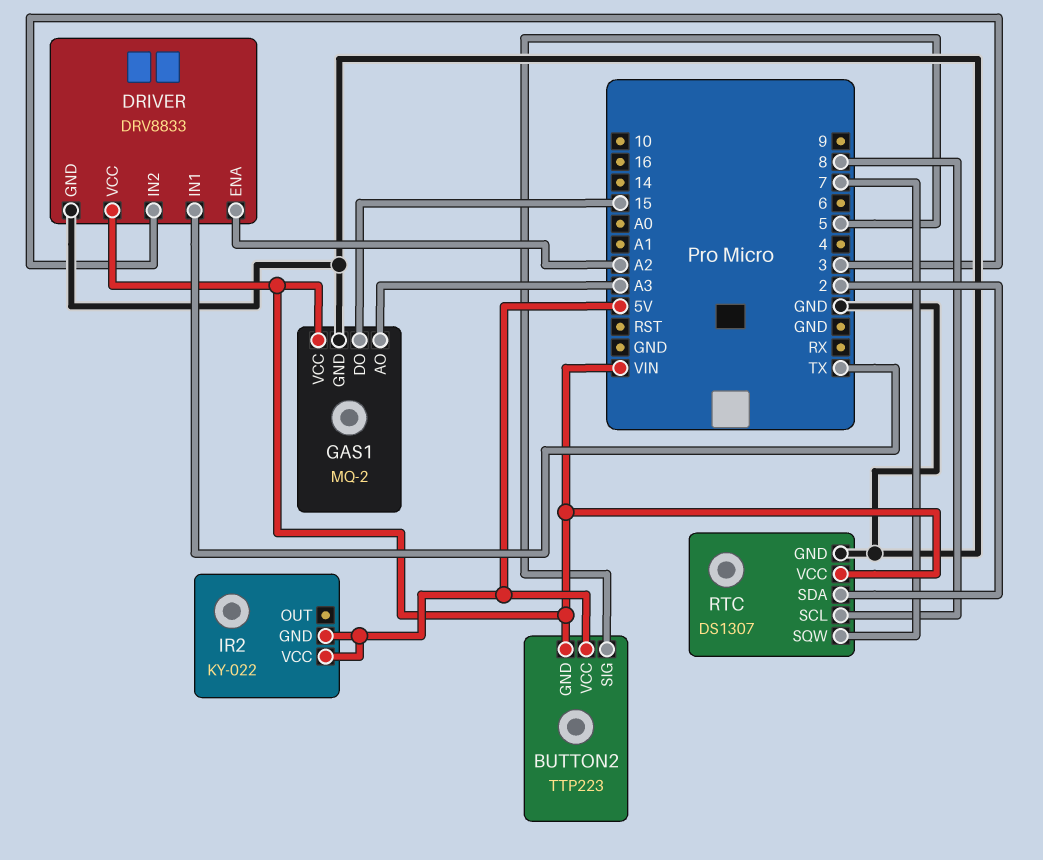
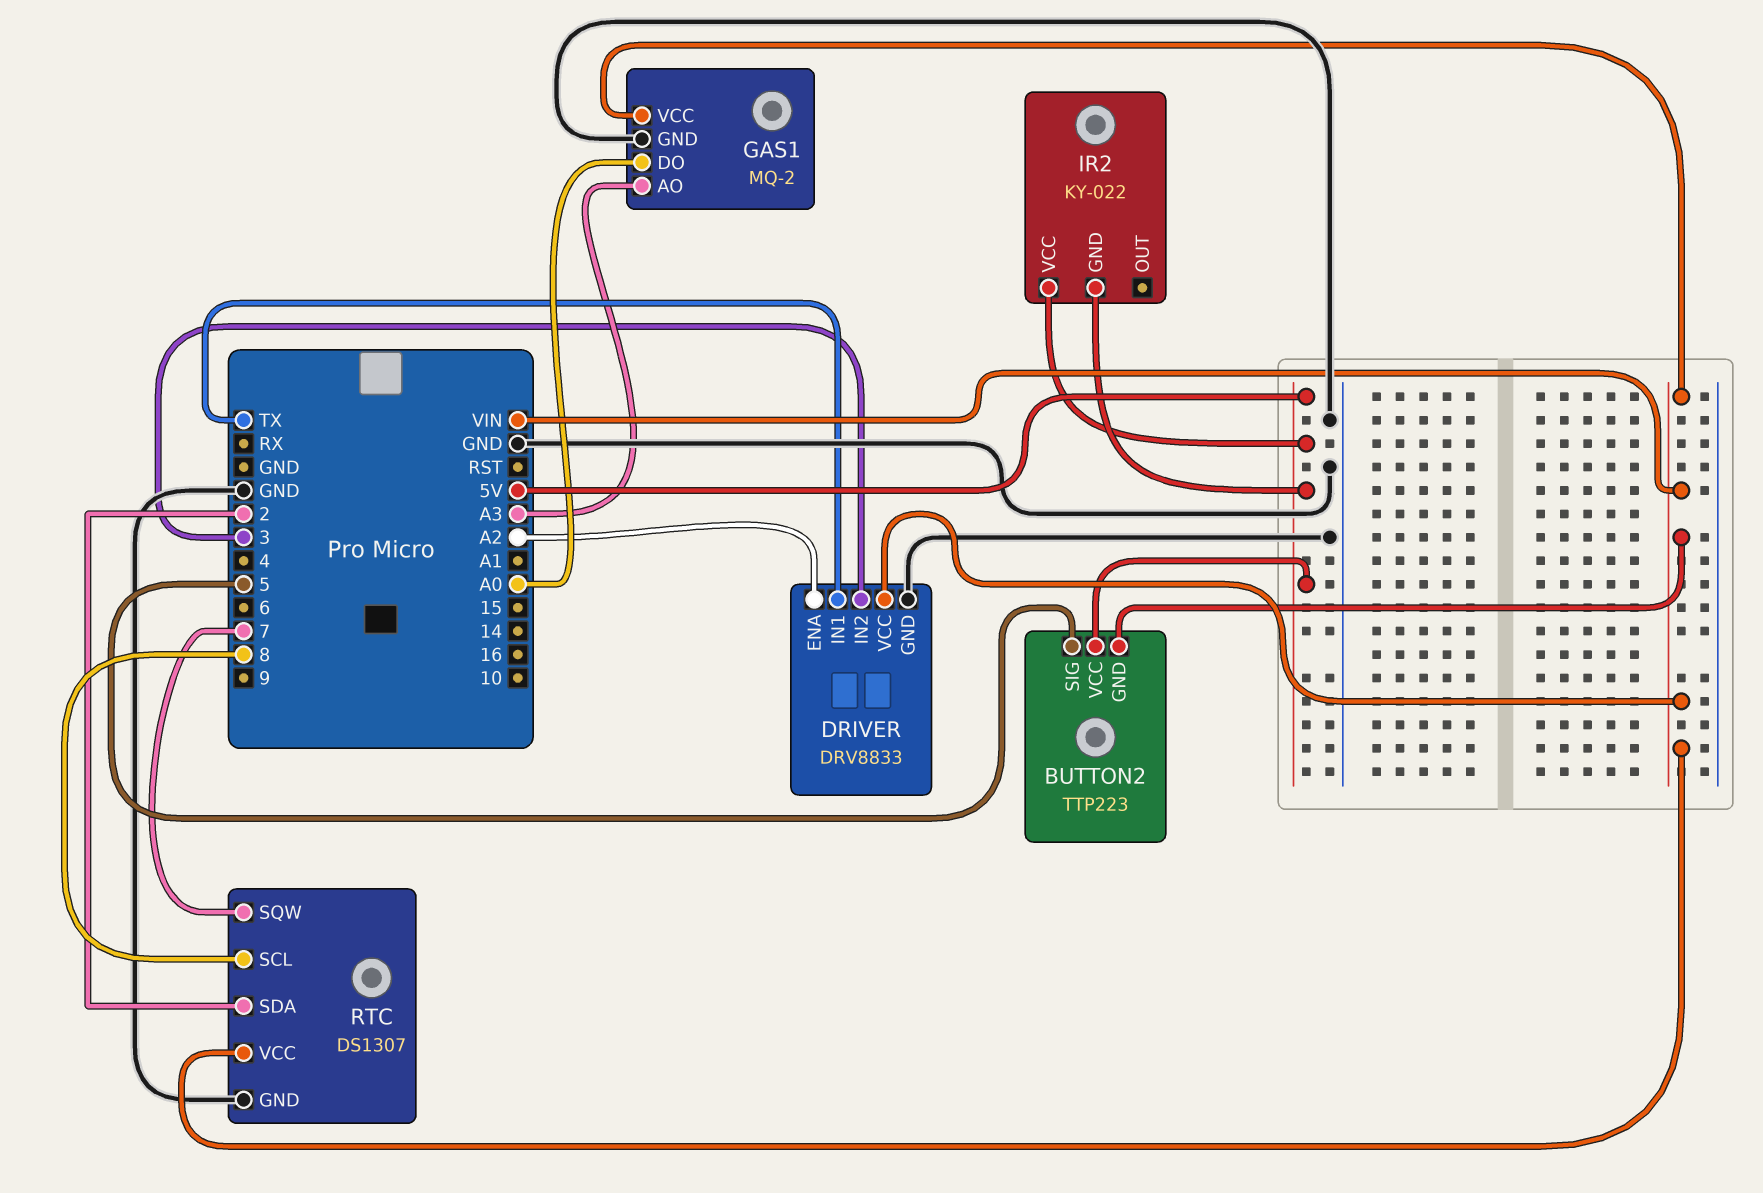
GAS1 pin DO: 15 -> A0

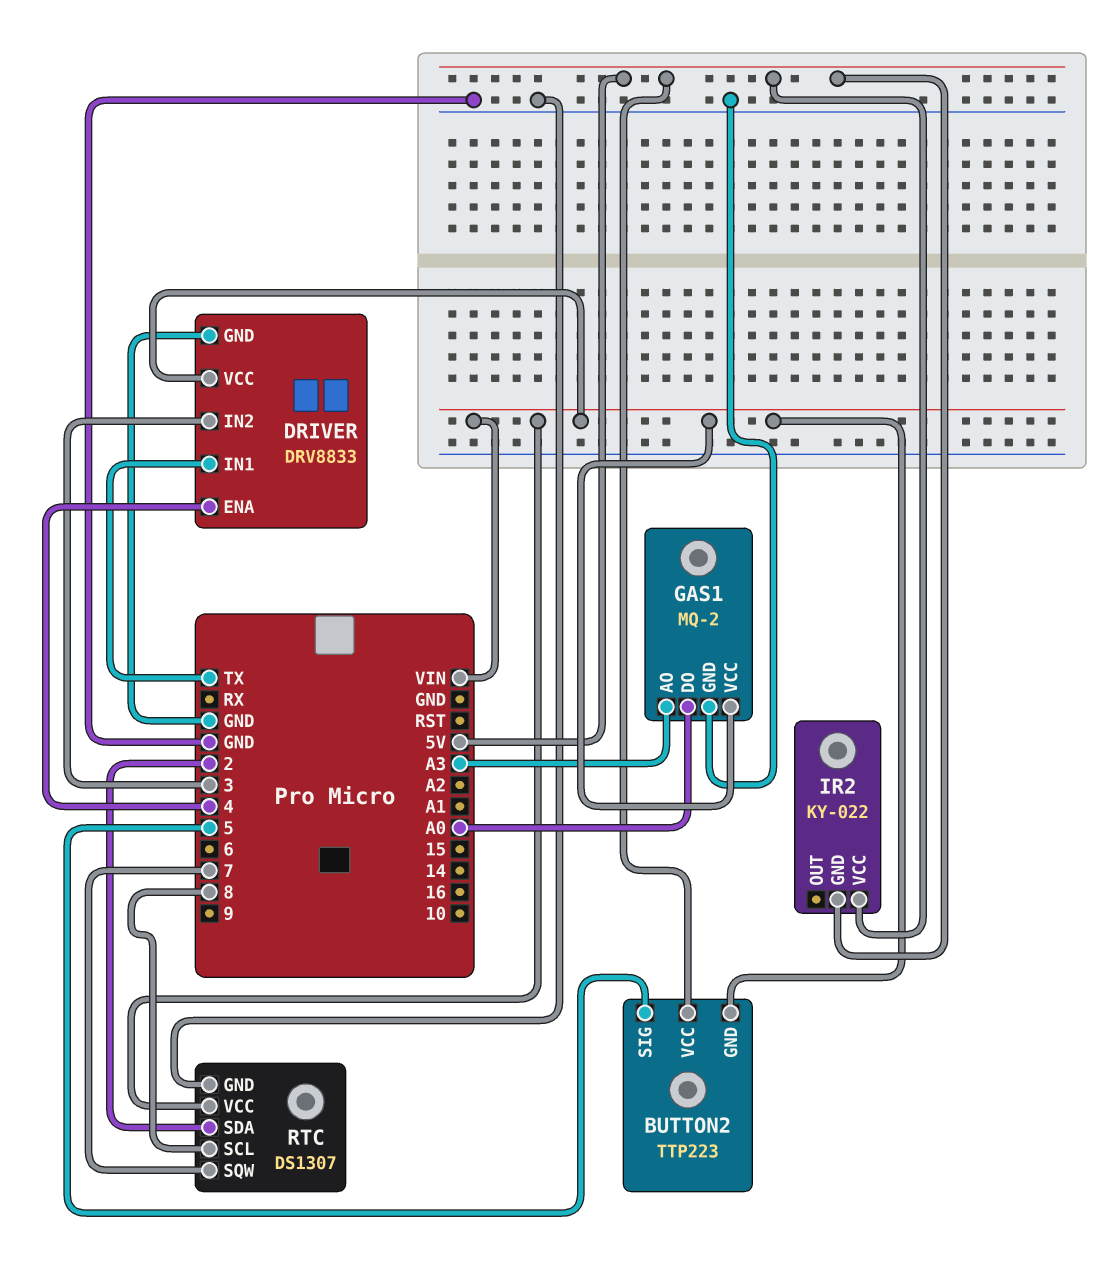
DRIVER pin ENA: A2 -> 4

